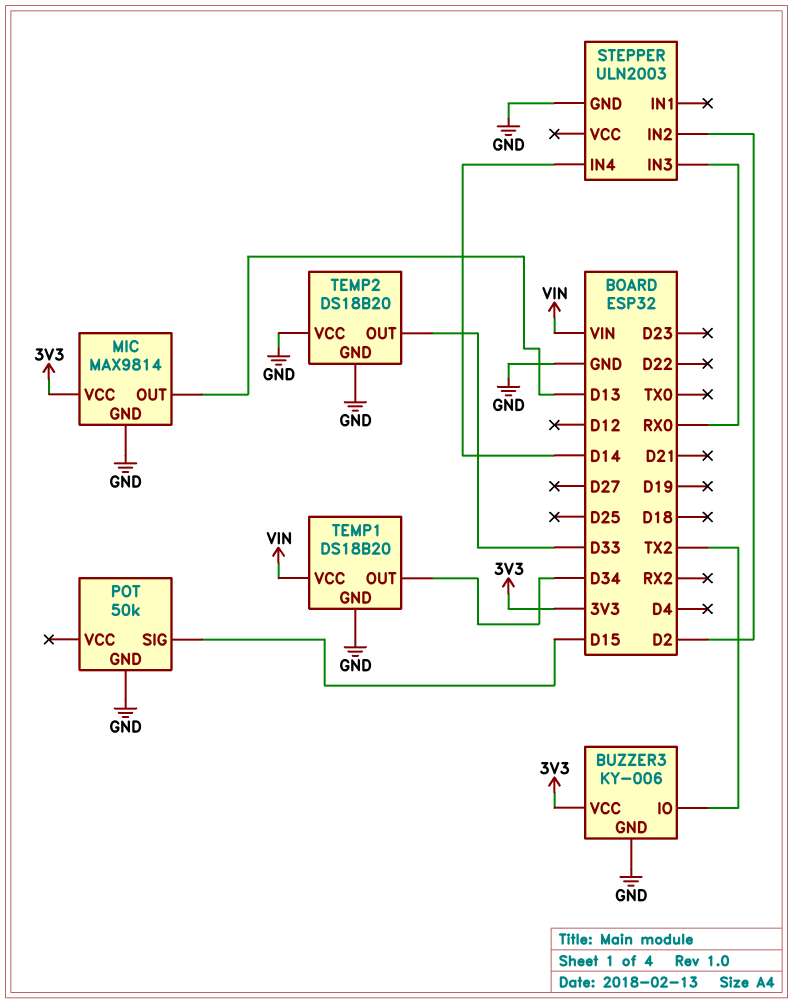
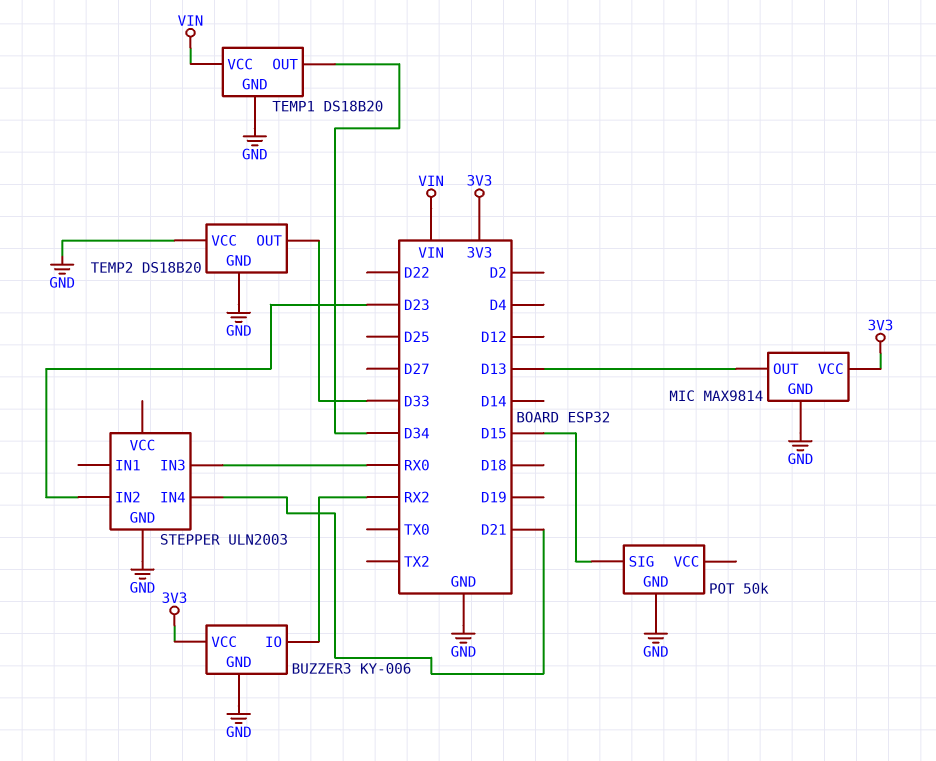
BUZZER3 pin IO: TX2 -> RX2
STEPPER pin IN2: D2 -> D23
STEPPER pin IN4: D14 -> D21

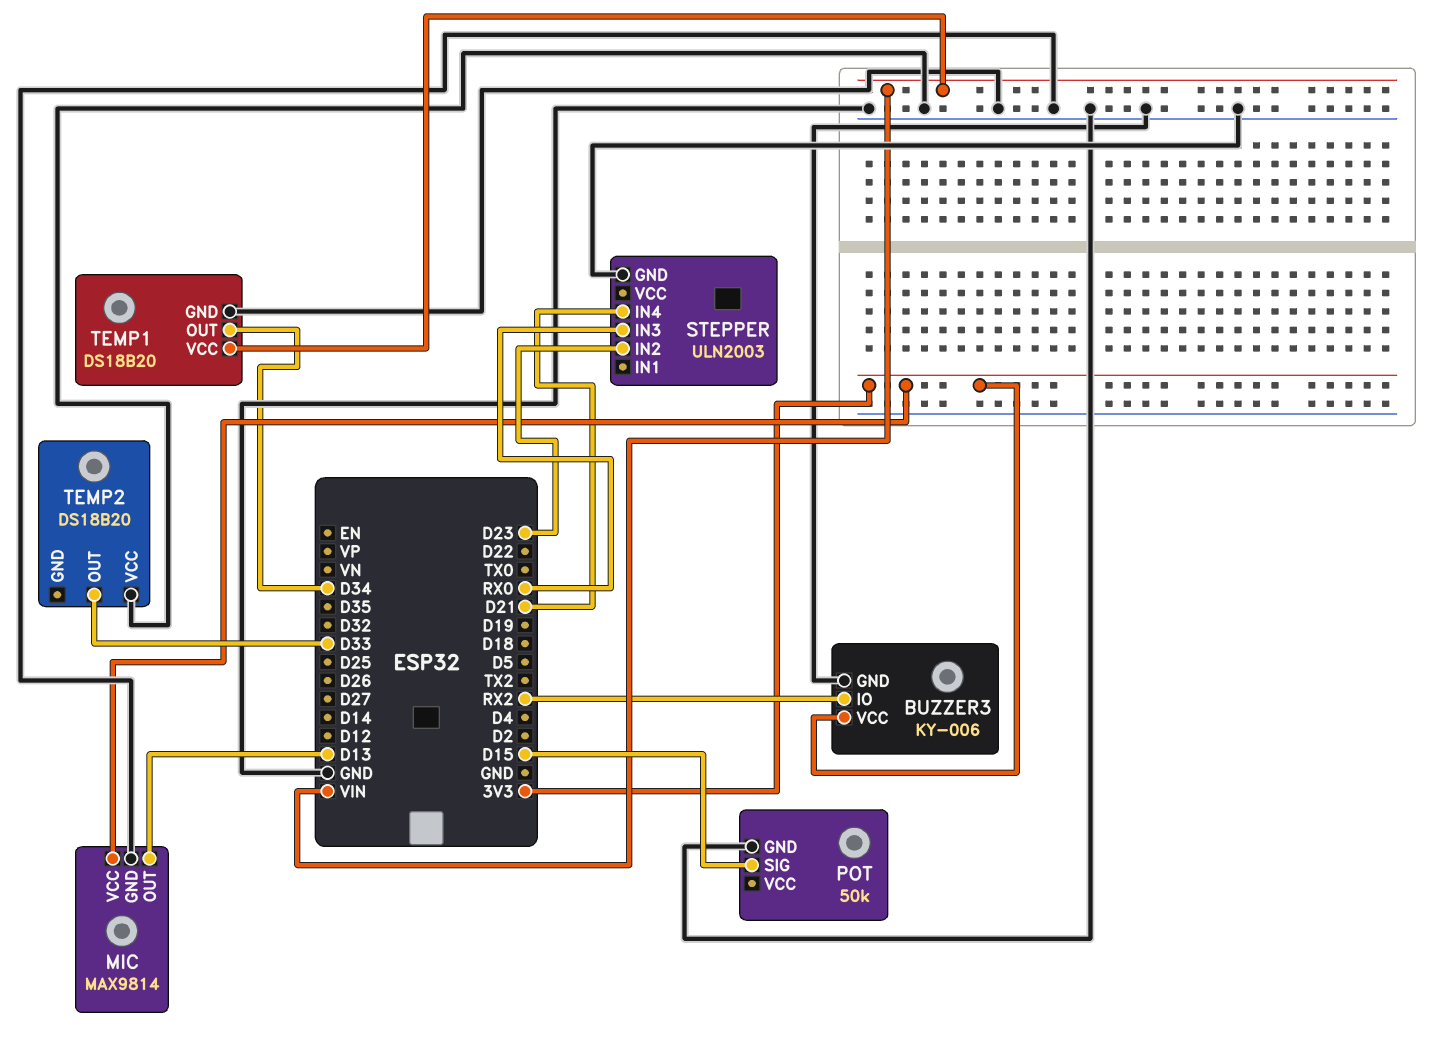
TEMP2 pin GND: GND -> none

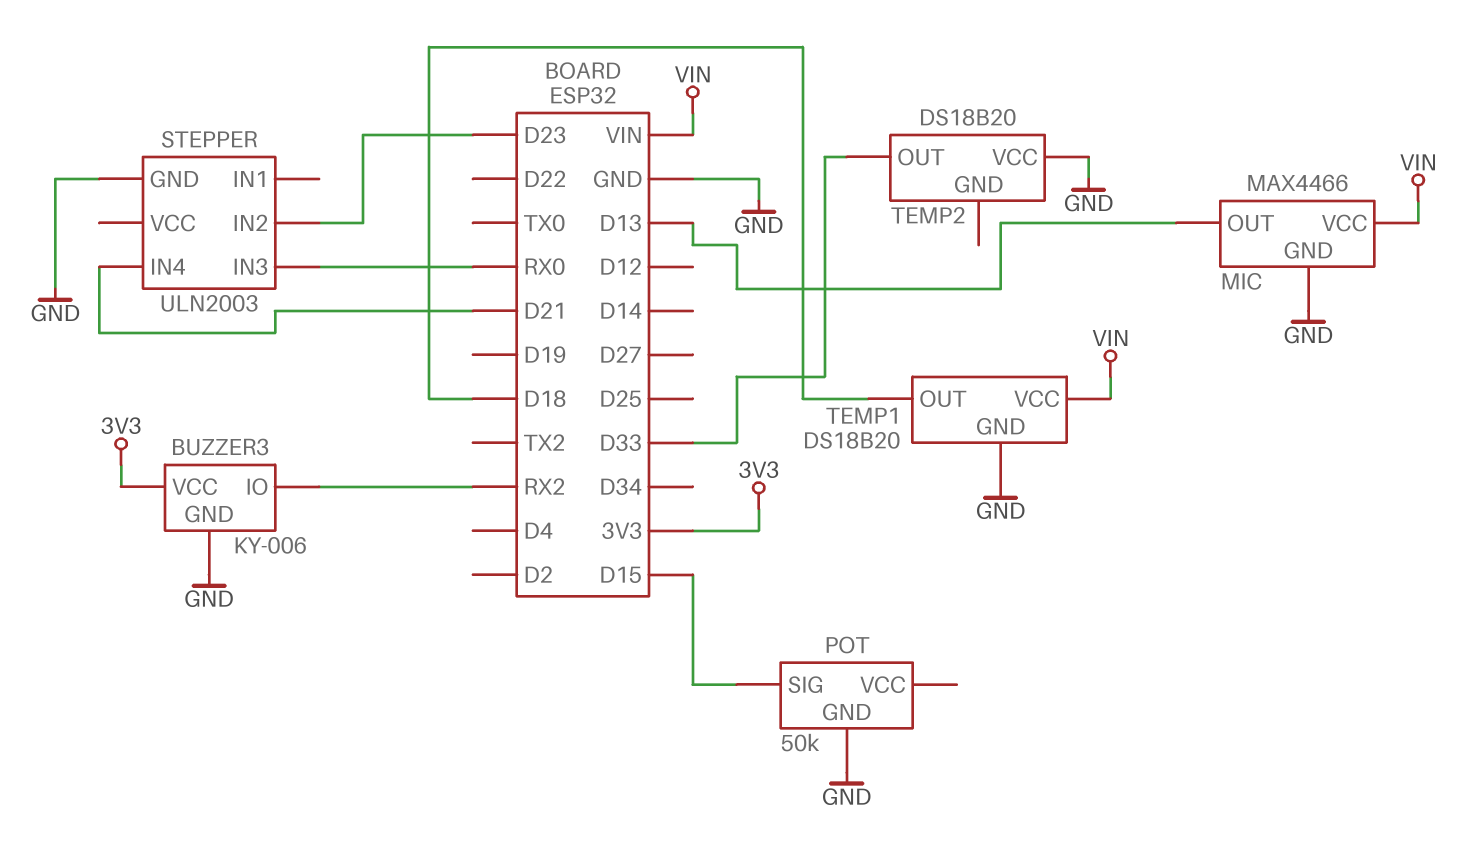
MIC: MAX9814 -> MAX4466
MIC pin VCC: 3V3 -> VIN
TEMP1 pin OUT: D34 -> D18

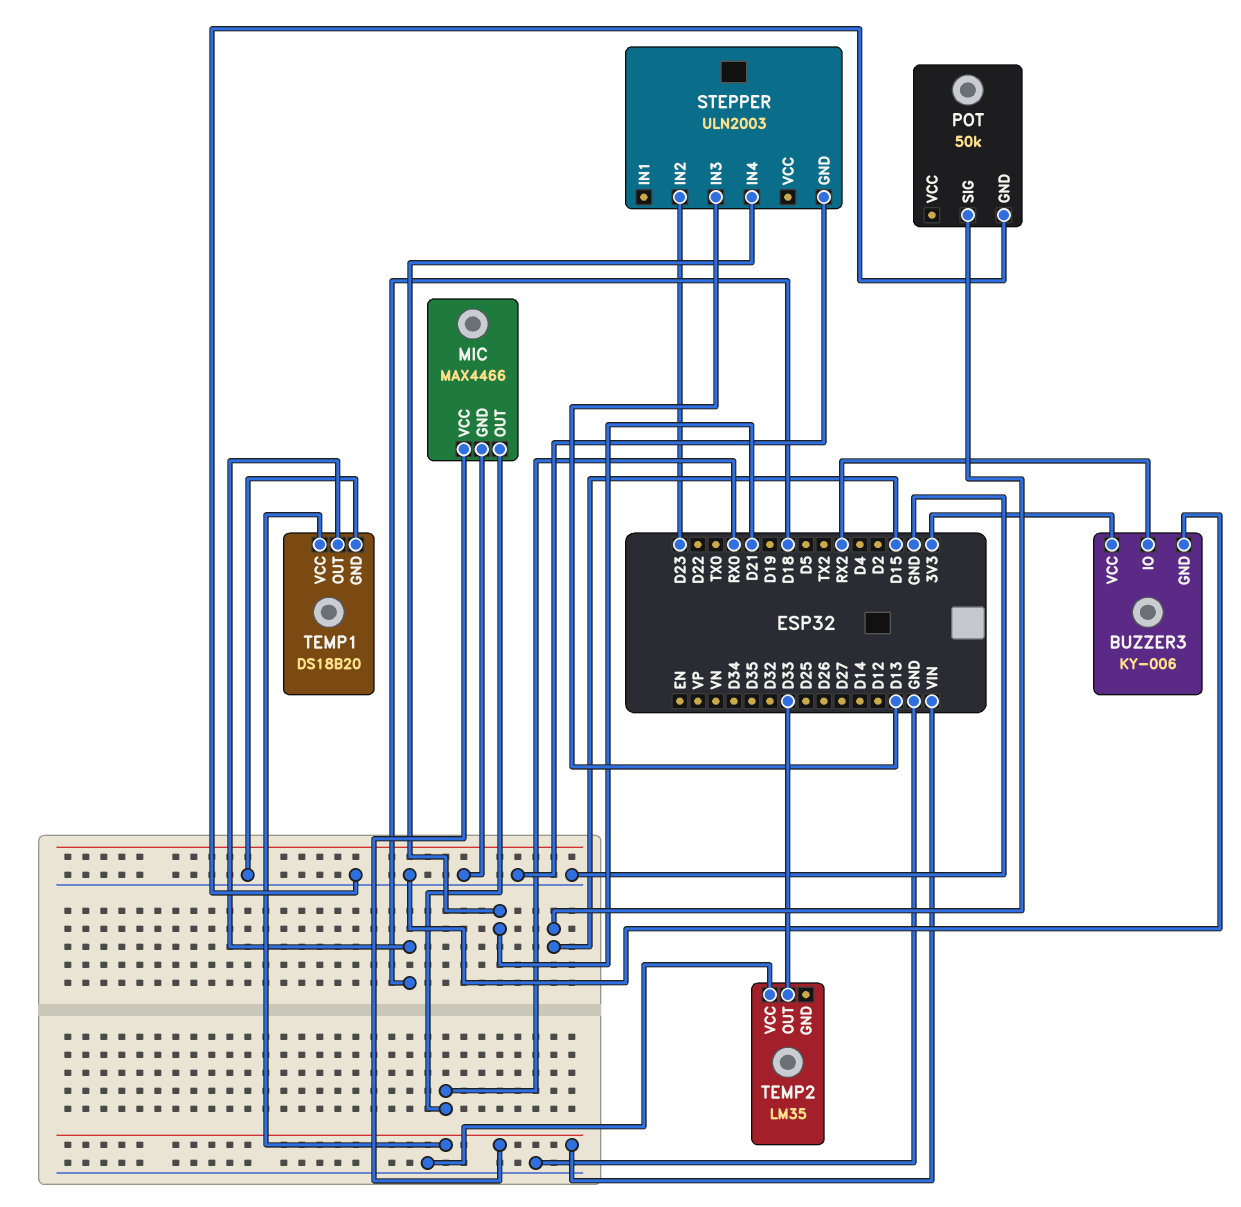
MIC pin OUT: D13 -> RX0
STEPPER pin IN3: RX0 -> D13
TEMP2: DS18B20 -> LM35

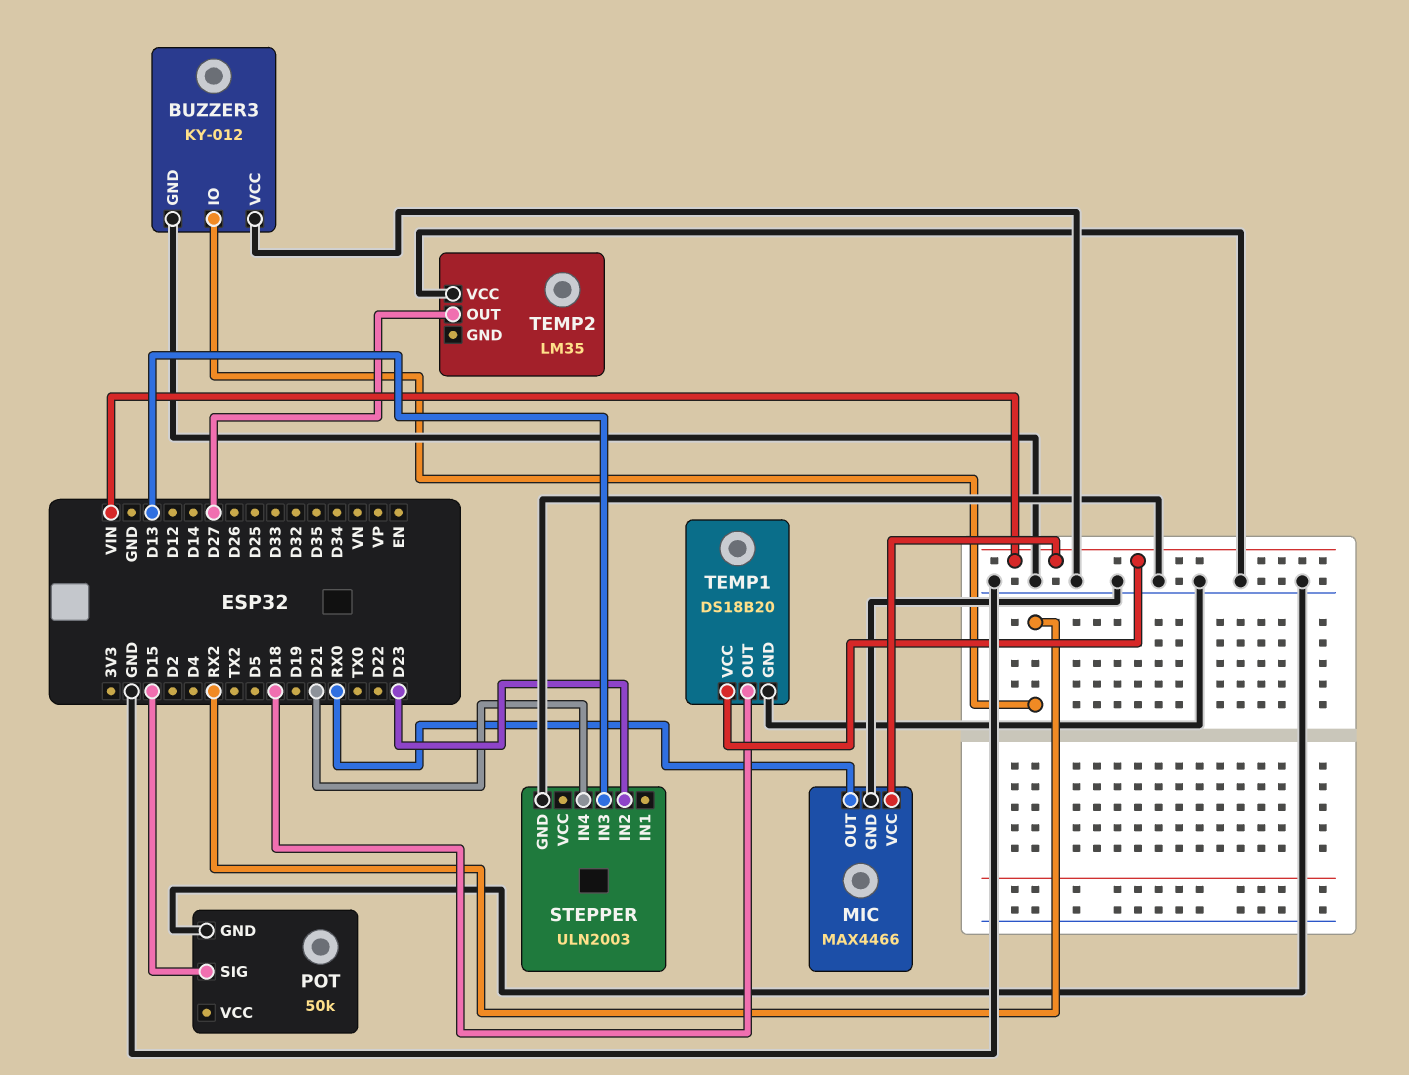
BUZZER3: KY-006 -> KY-012
BUZZER3 pin VCC: 3V3 -> GND
TEMP2 pin OUT: D33 -> D27

